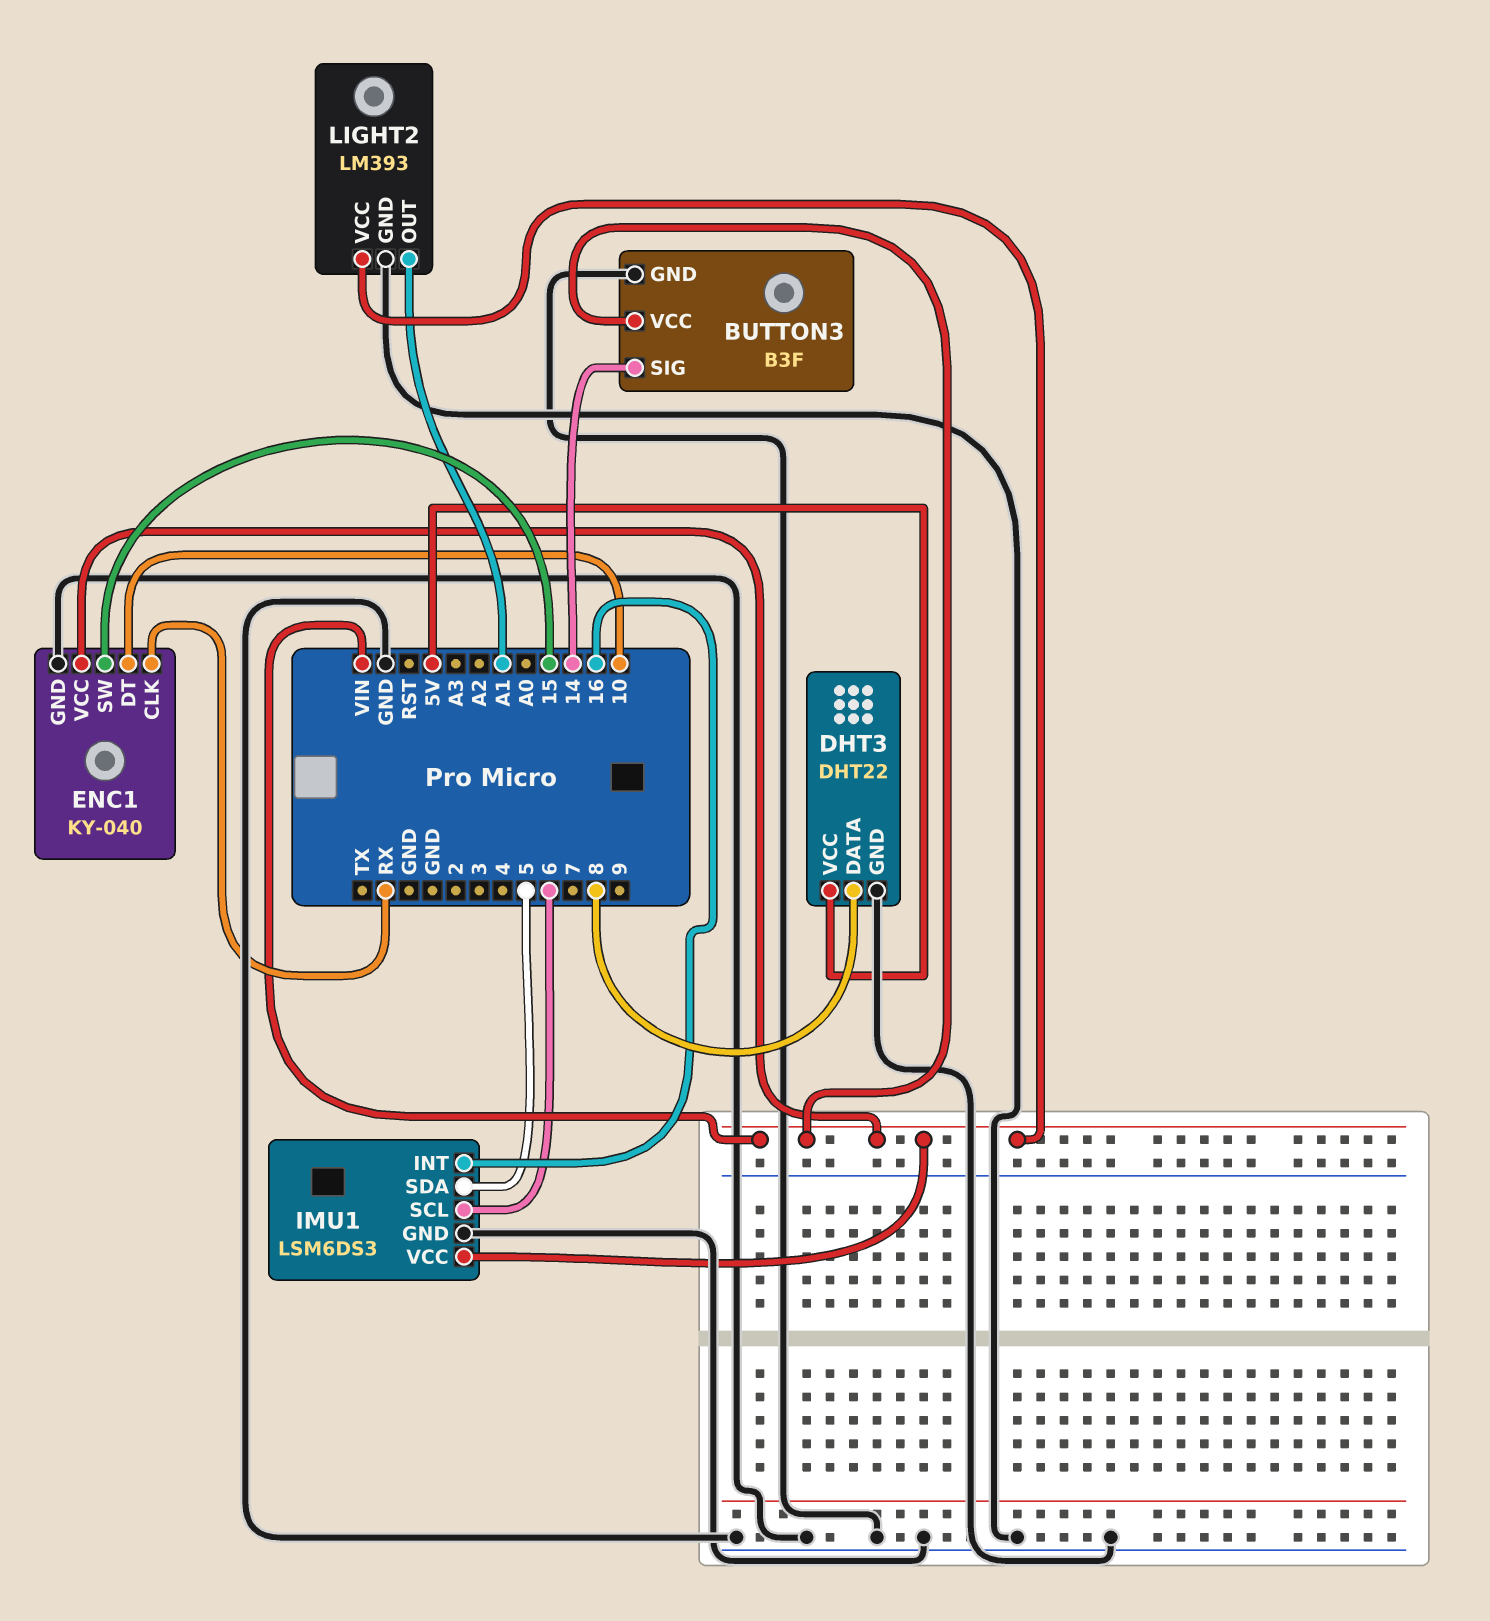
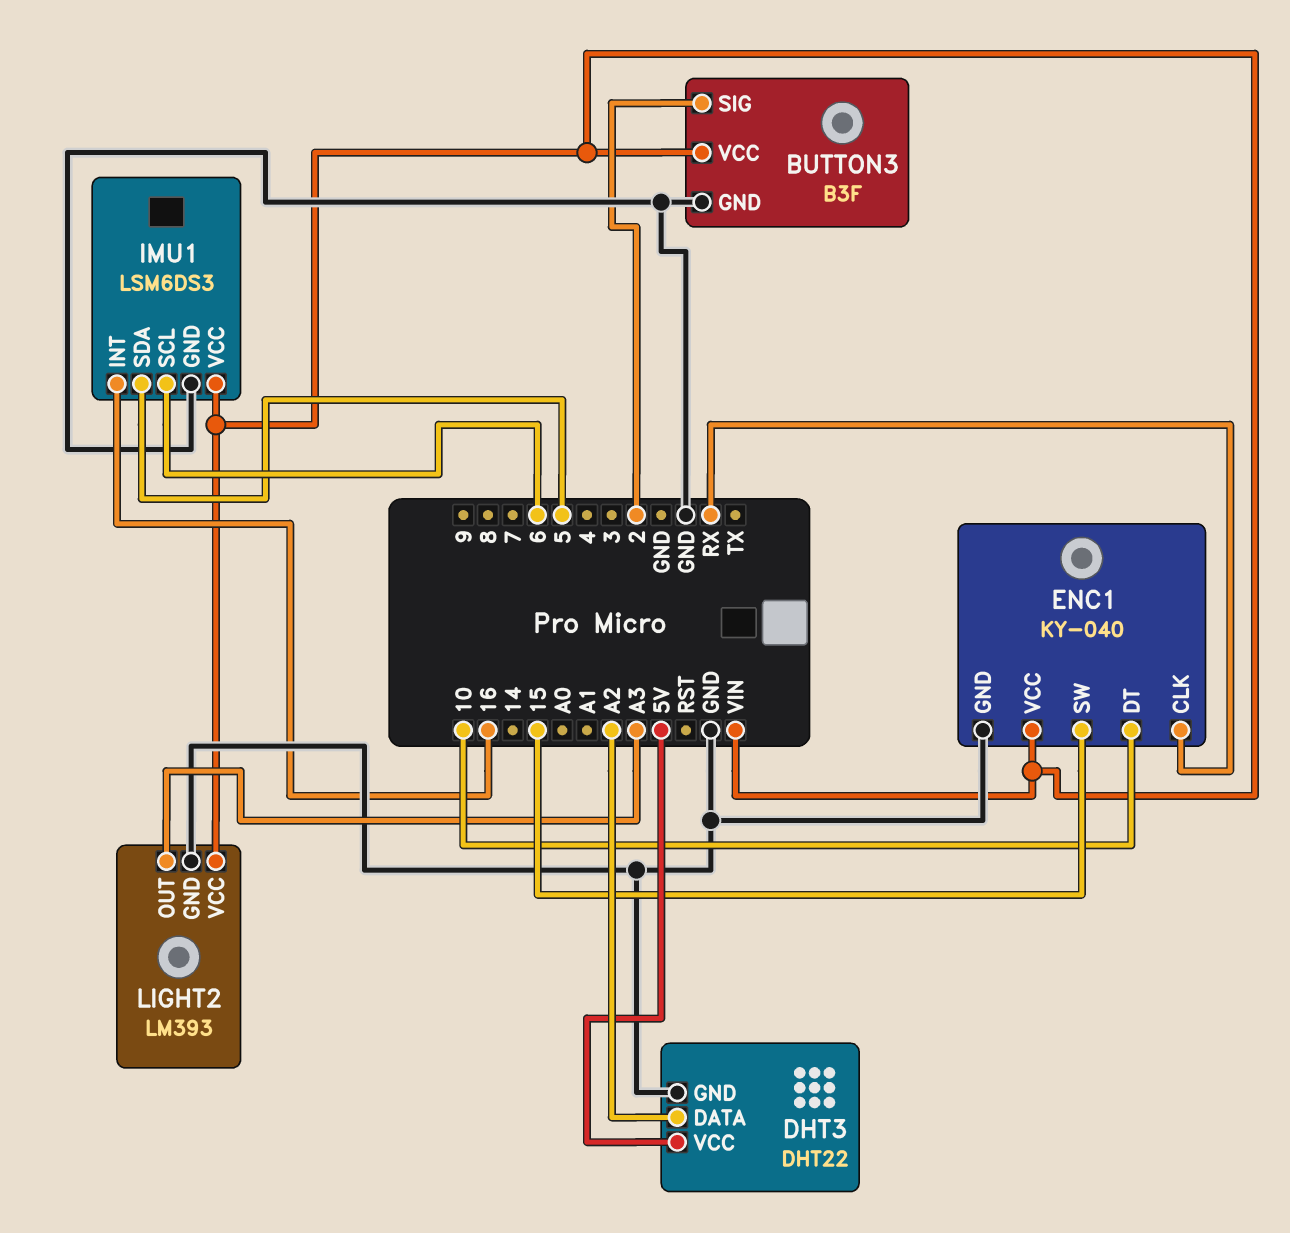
BUTTON3 pin SIG: 14 -> 2
DHT3 pin DATA: 8 -> A2
LIGHT2 pin OUT: A1 -> A3

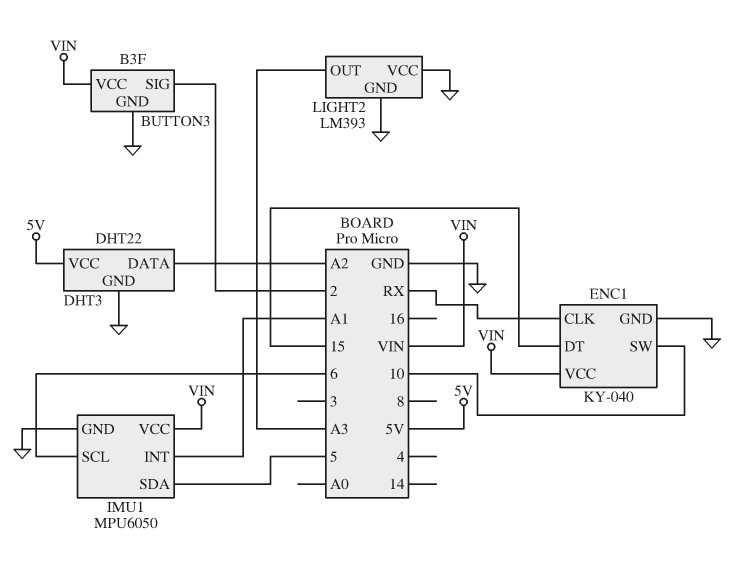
ENC1 pin DT: 10 -> 15
ENC1 pin SW: 15 -> 10
IMU1: LSM6DS3 -> MPU6050
IMU1 pin INT: 16 -> A1
LIGHT2 pin VCC: VIN -> GND

